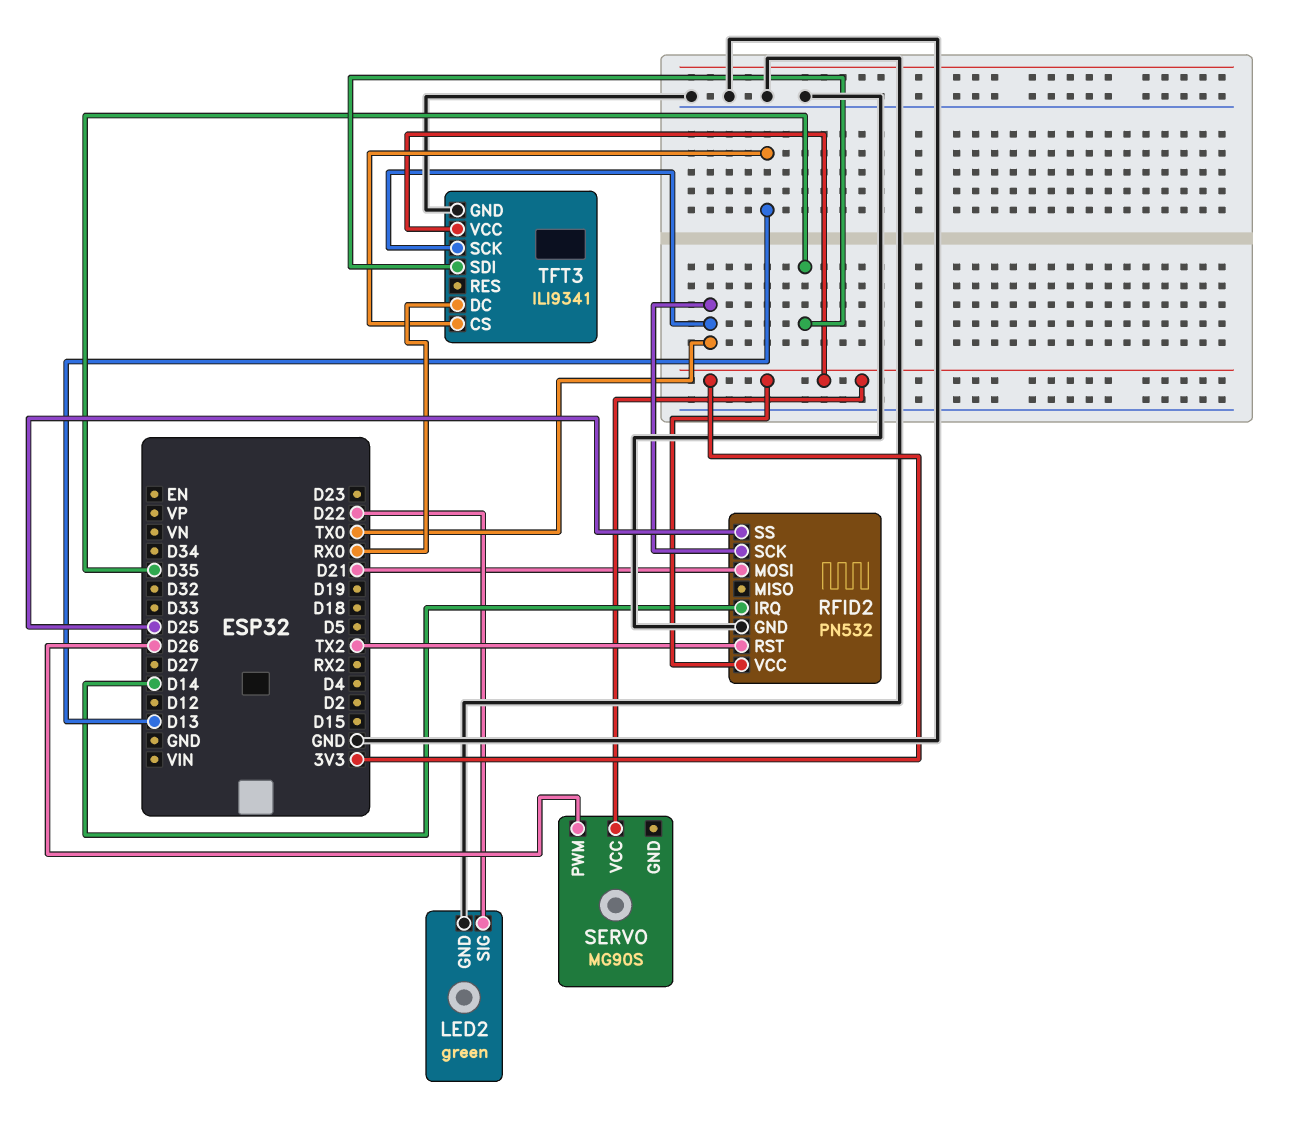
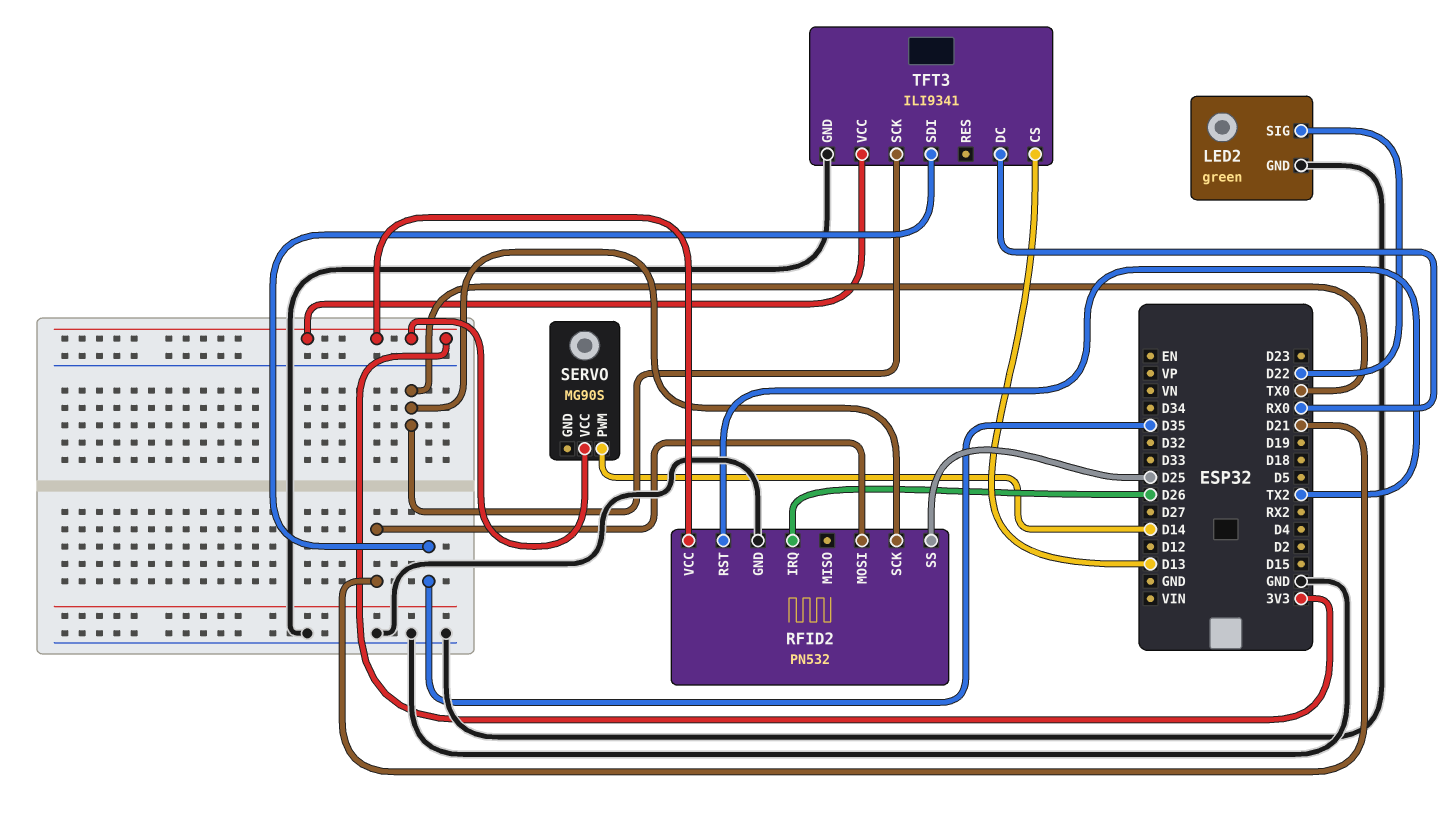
RFID2 pin IRQ: D14 -> D26
SERVO pin PWM: D26 -> D14

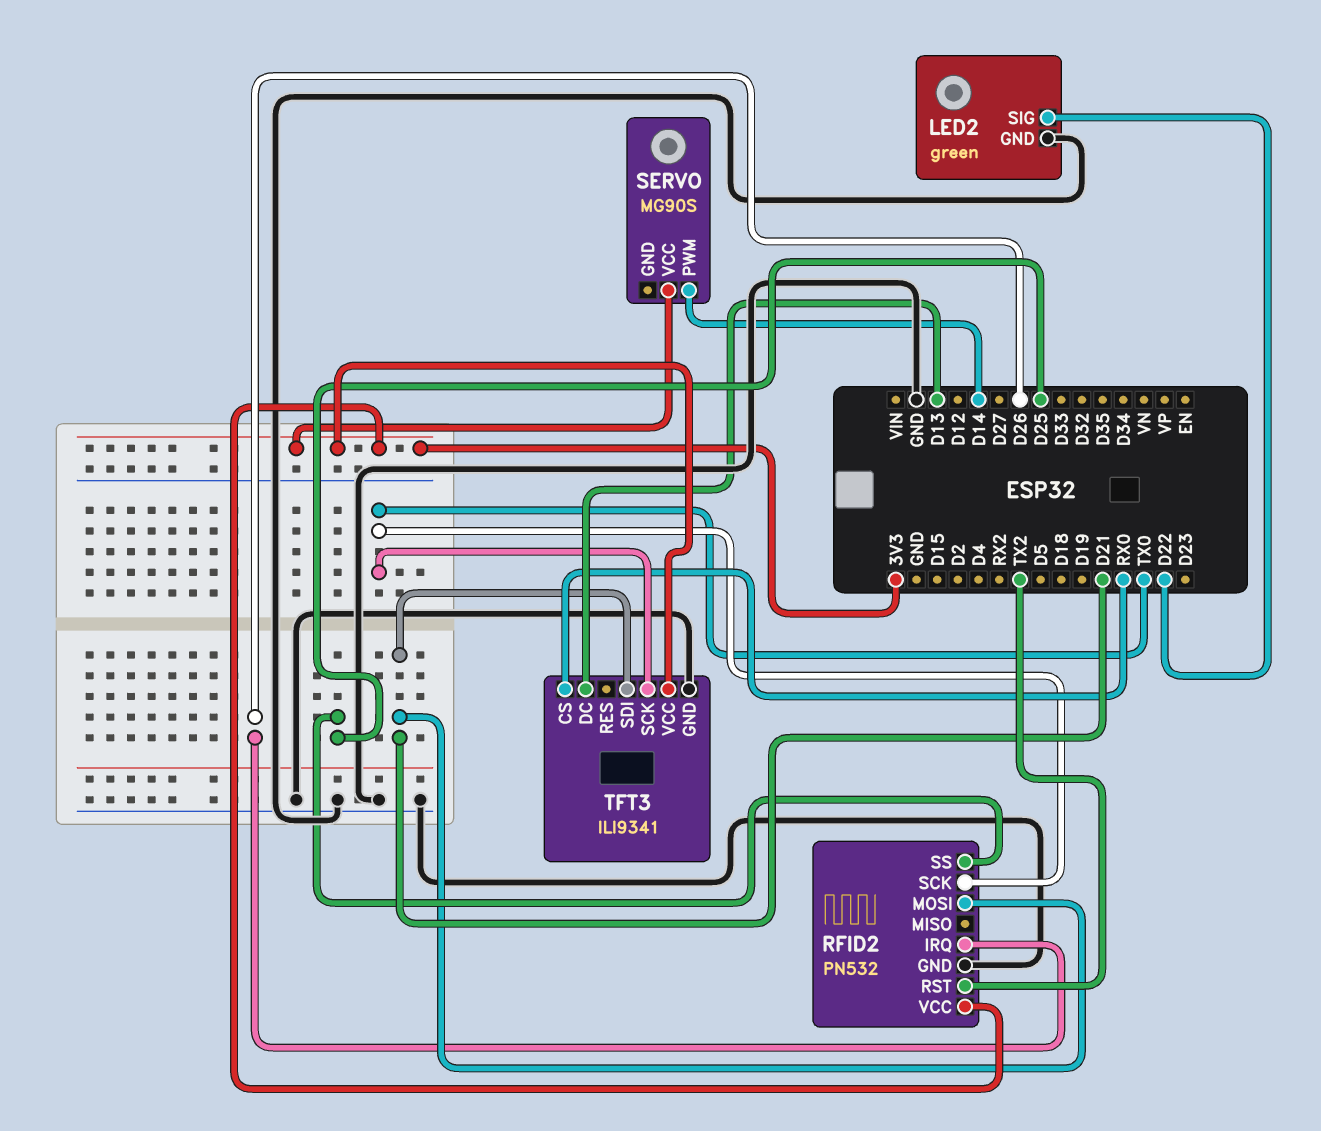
TFT3 pin CS: D13 -> RX0
TFT3 pin DC: RX0 -> D13
TFT3 pin SDI: D35 -> D21

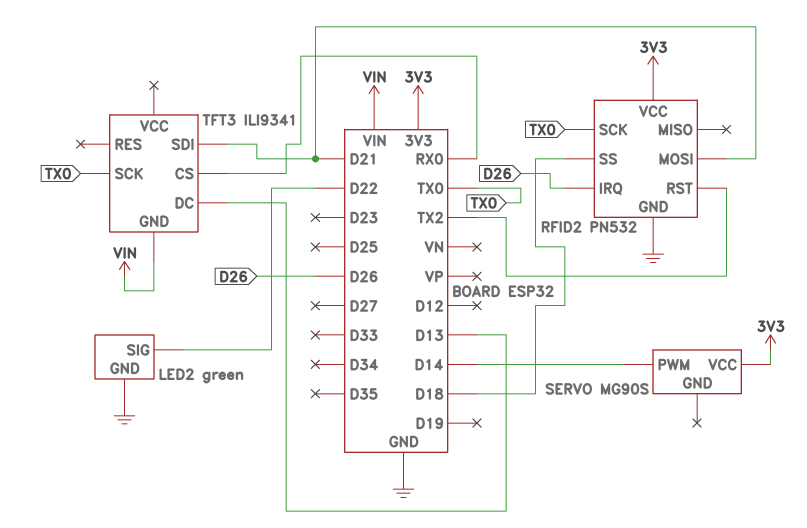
RFID2 pin SS: D25 -> D18
TFT3 pin GND: GND -> VIN
TFT3 pin VCC: 3V3 -> none

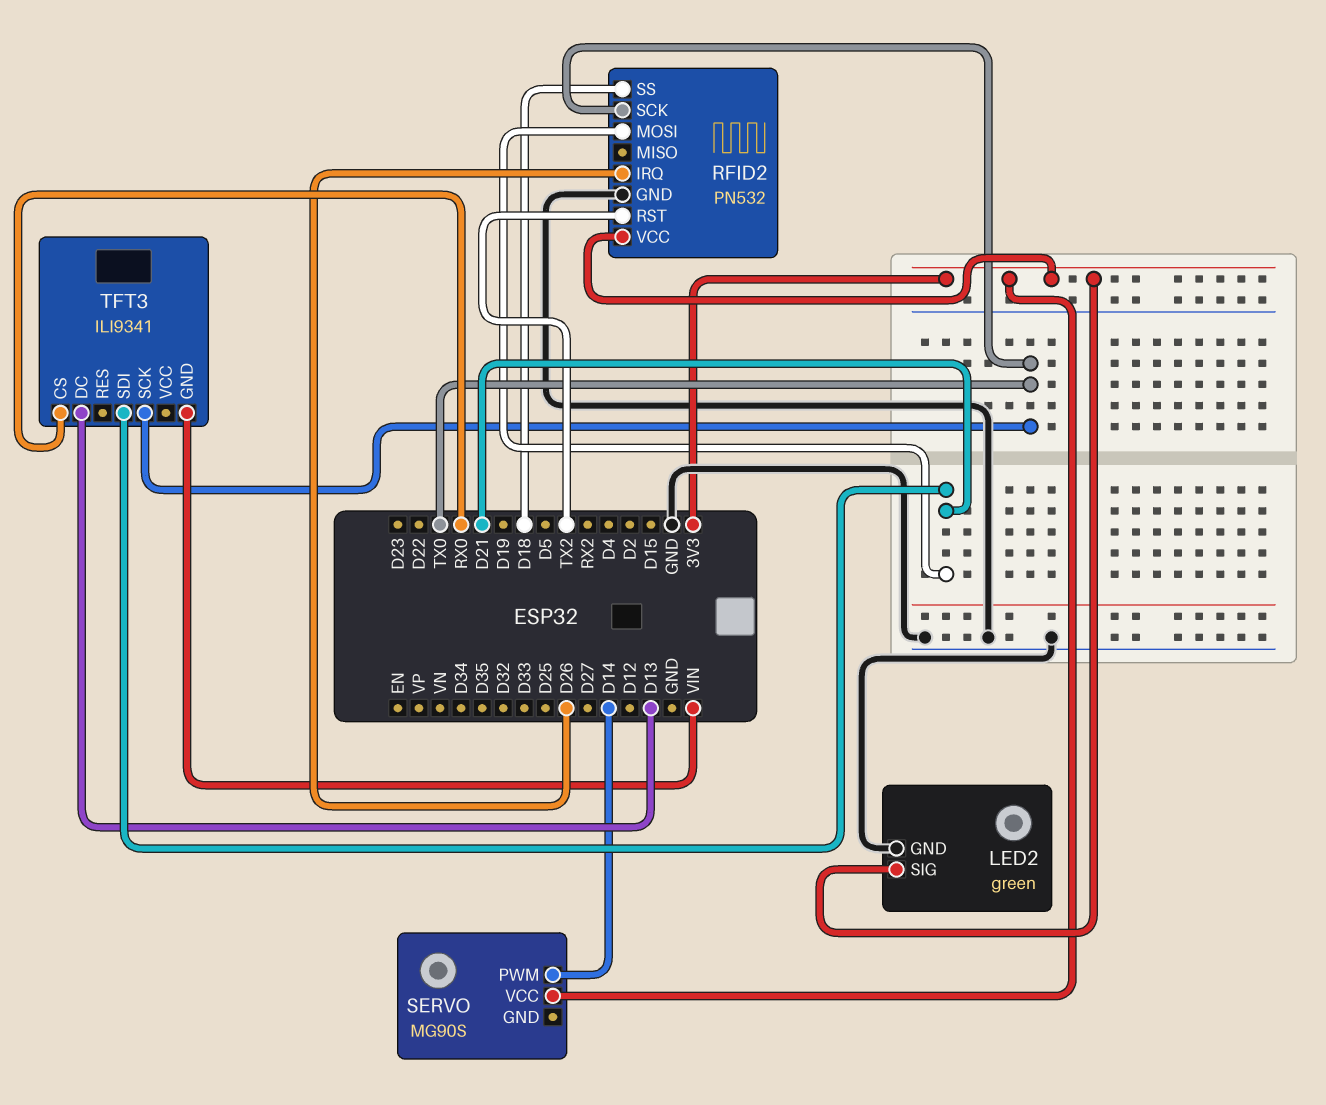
LED2 pin SIG: D22 -> 3V3

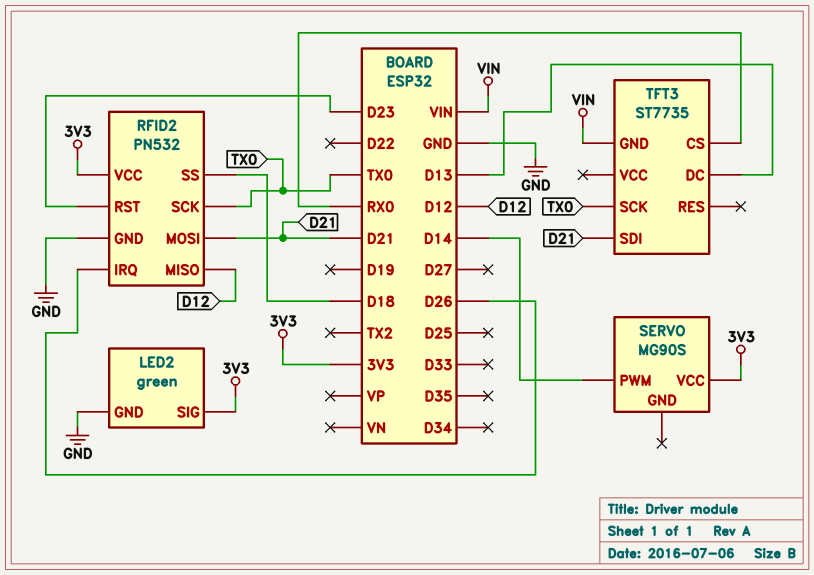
RFID2 pin MISO: none -> D12
RFID2 pin RST: TX2 -> D23
TFT3: ILI9341 -> ST7735

